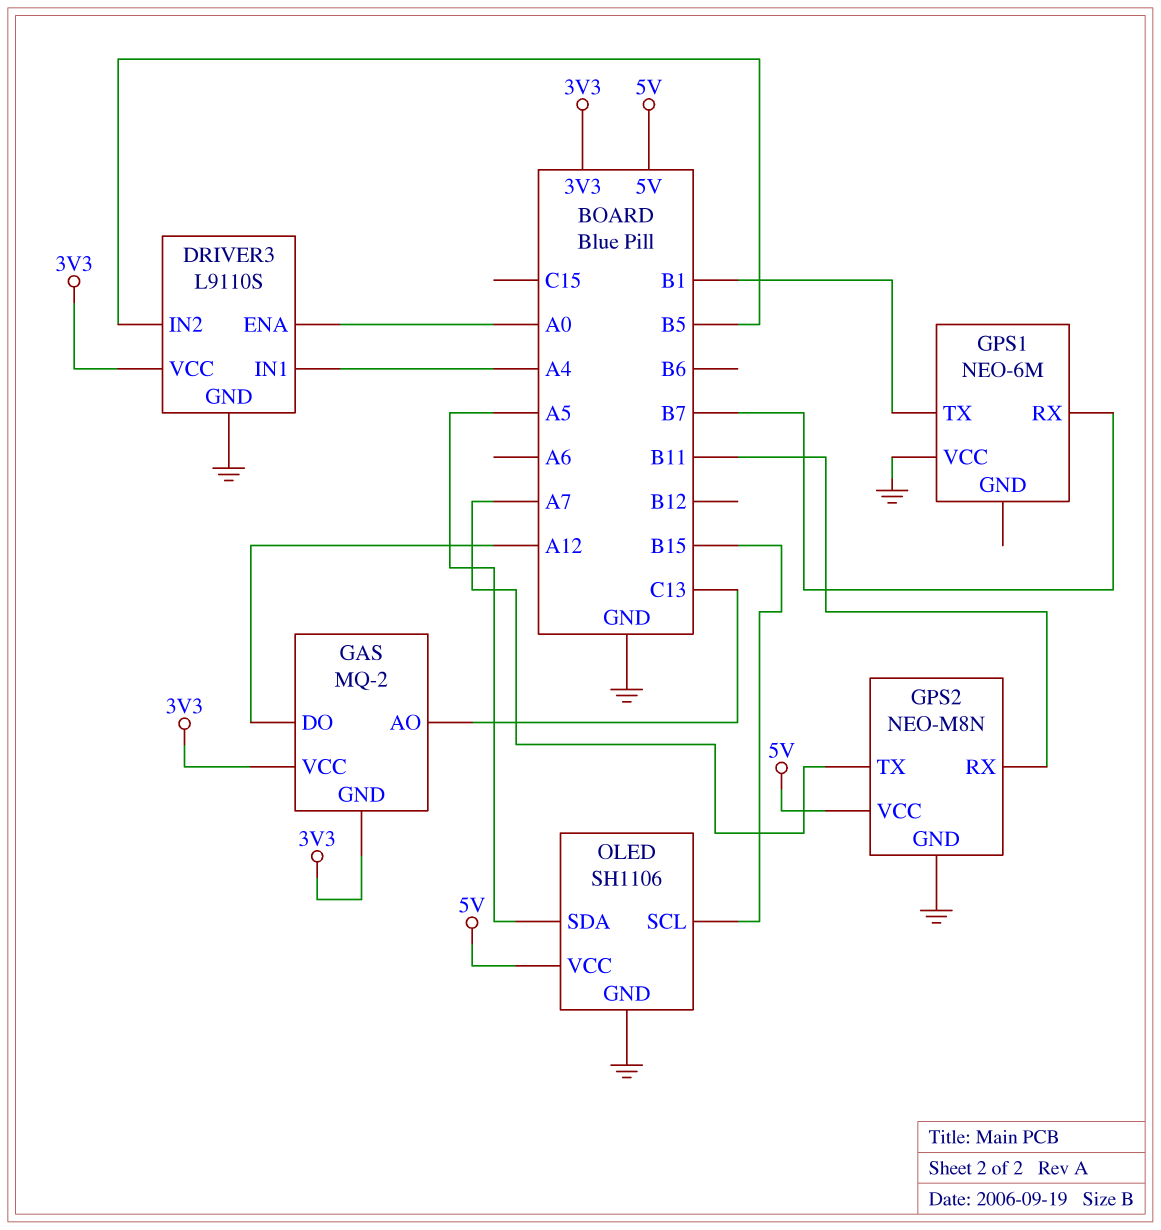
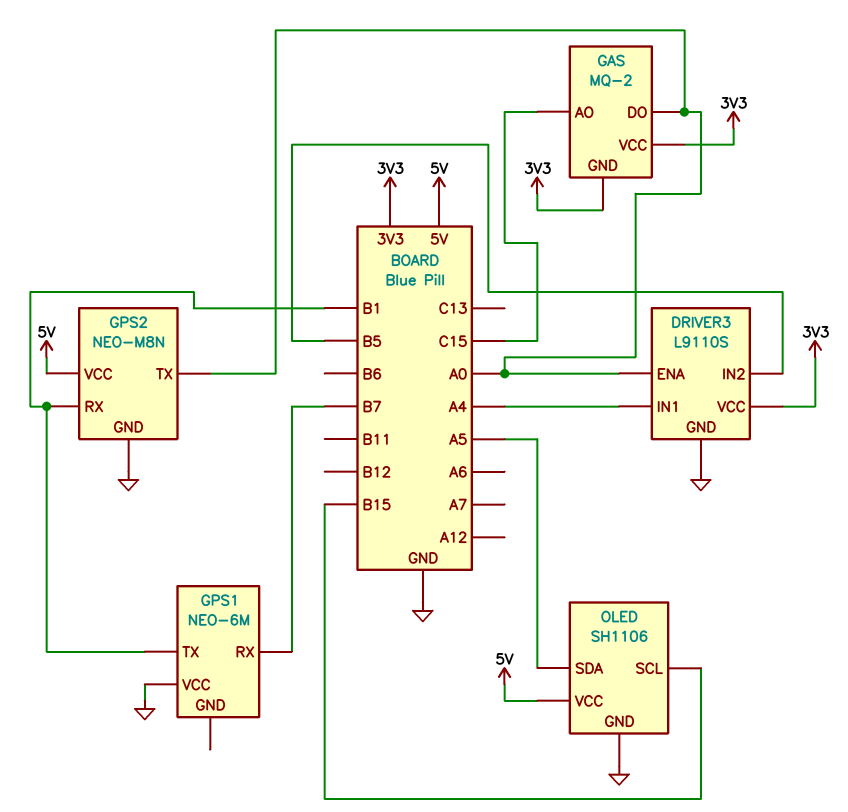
GAS pin AO: C13 -> C15
GAS pin DO: A12 -> A0
GPS2 pin RX: B11 -> B1
GPS2 pin TX: A7 -> A0

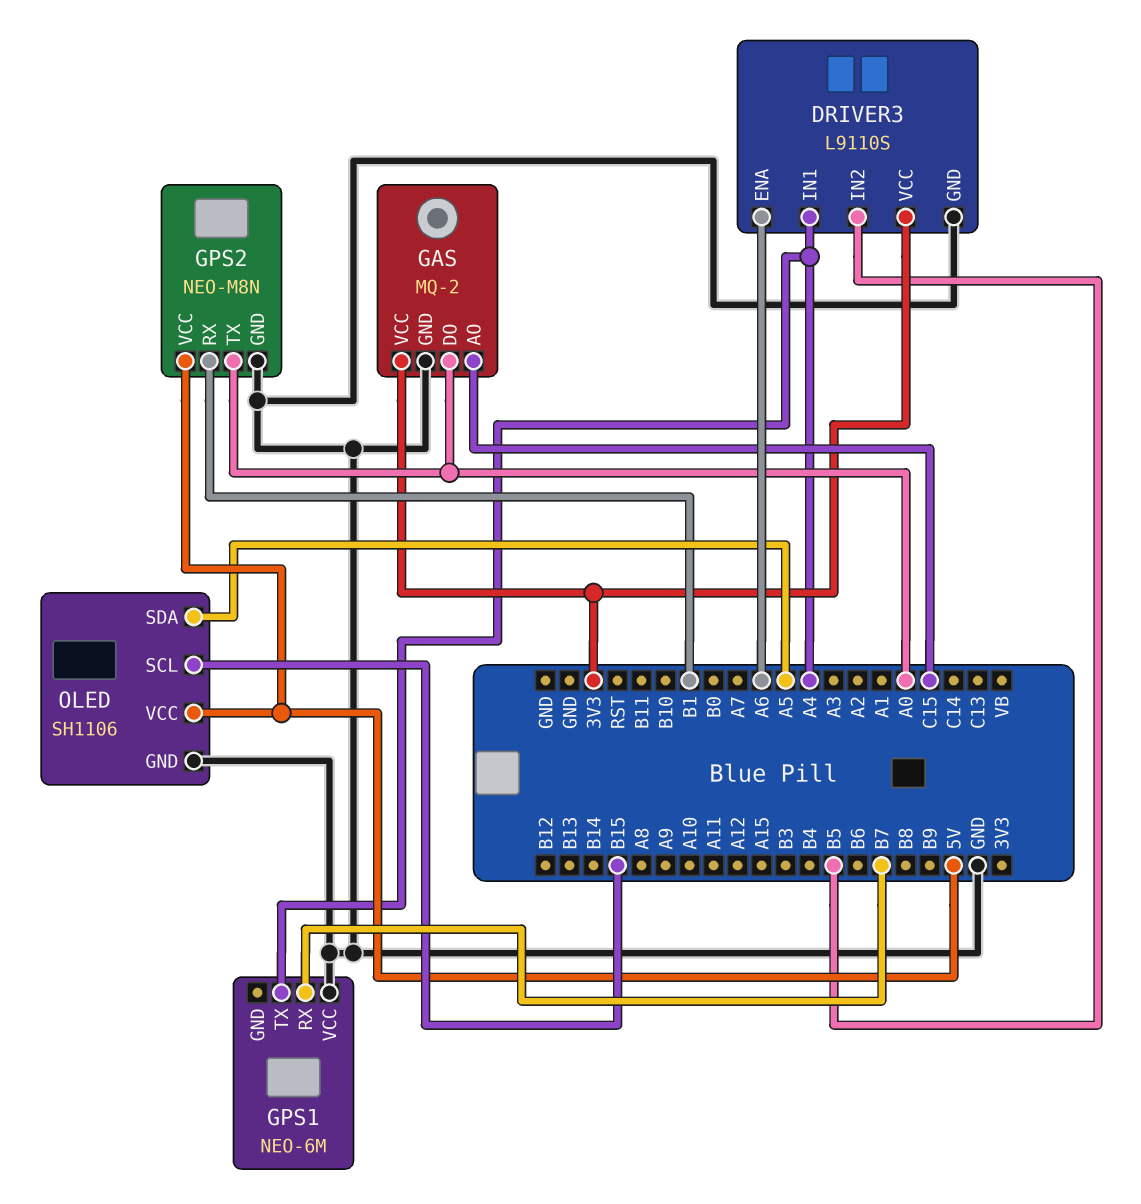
DRIVER3 pin ENA: A0 -> A6
GAS pin GND: 3V3 -> GND
GPS1 pin TX: B1 -> A4

